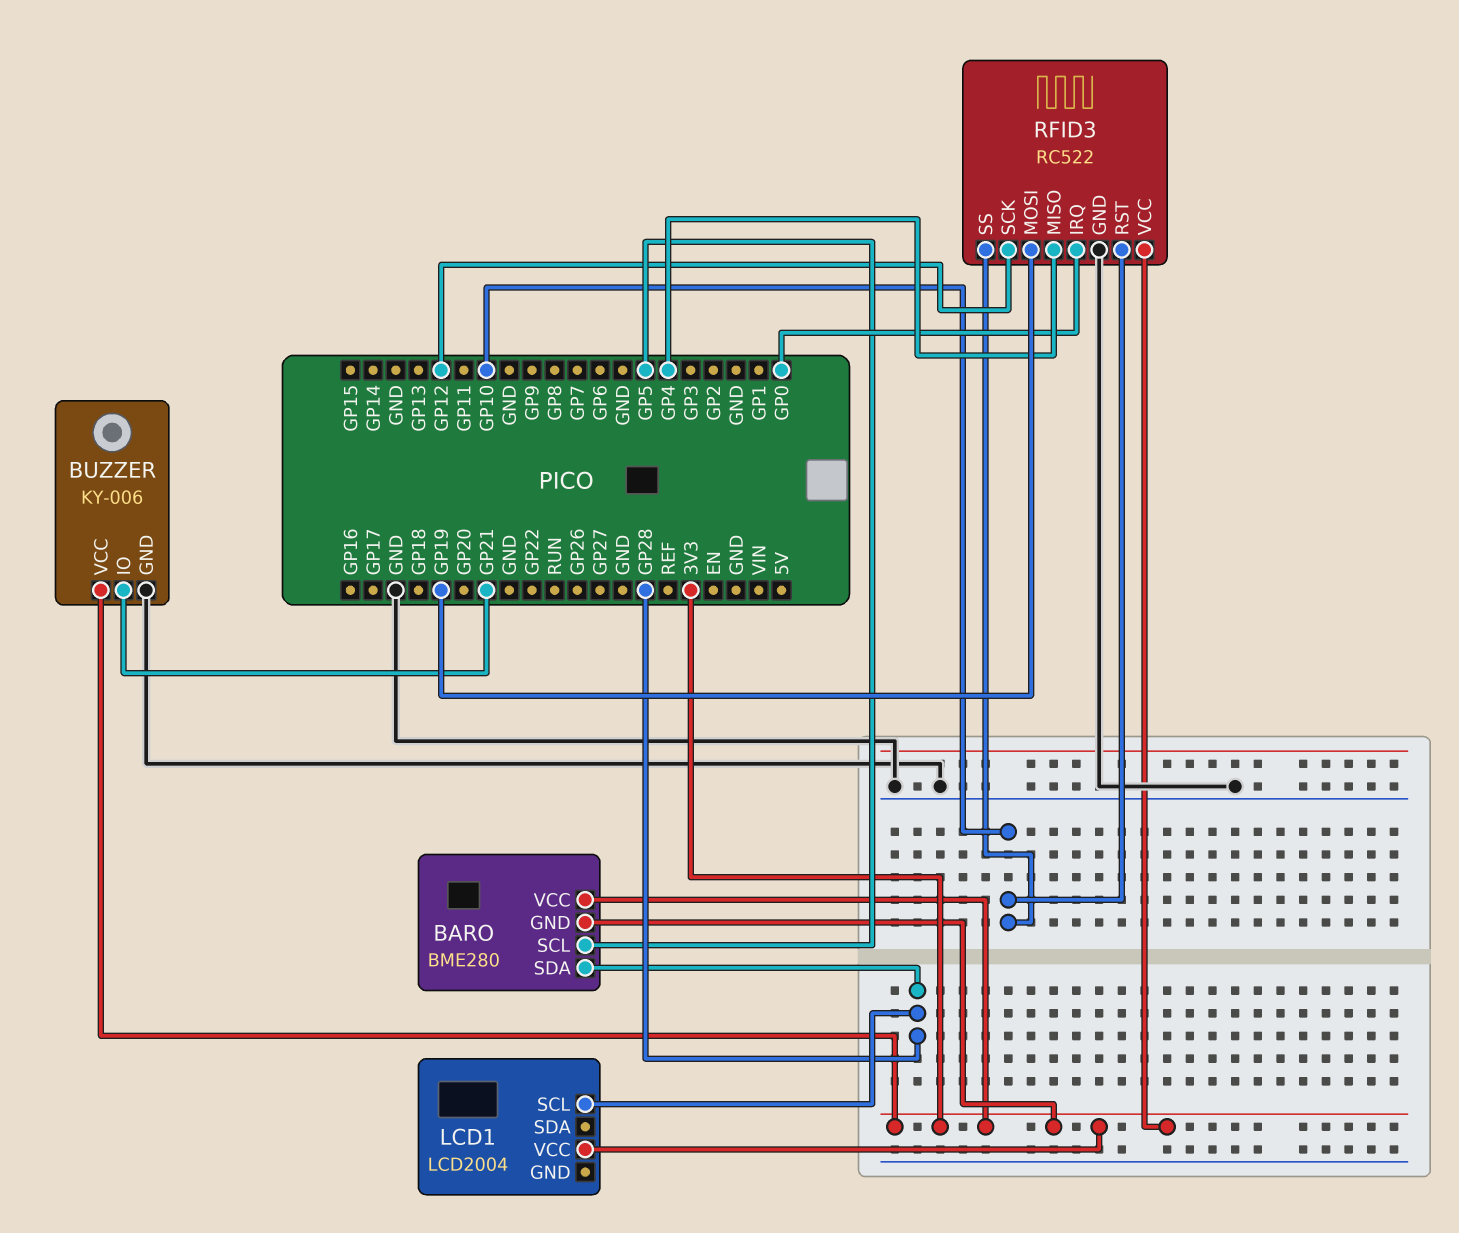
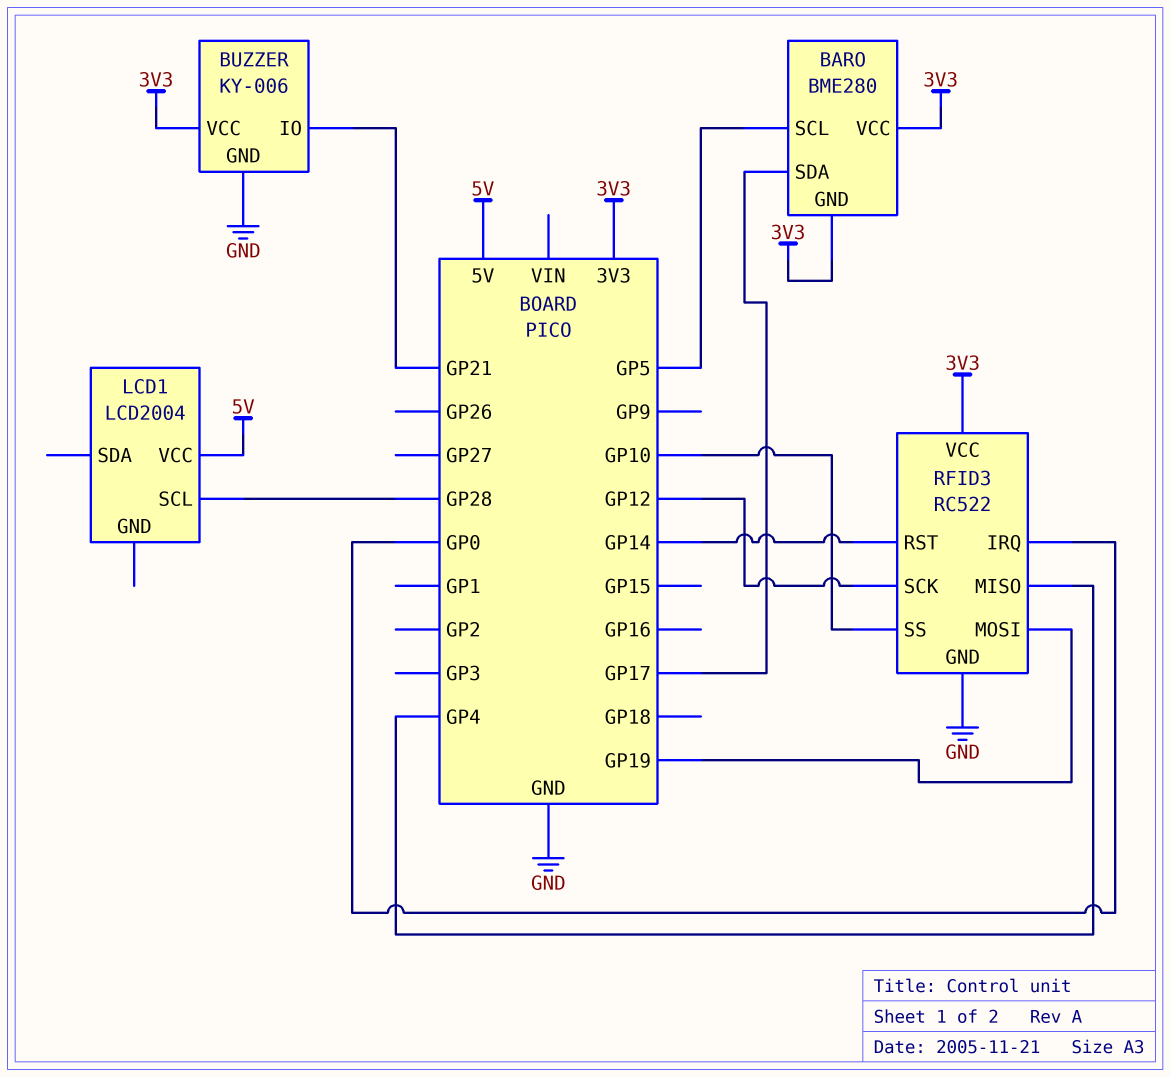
BARO pin SDA: GP28 -> GP17
LCD1 pin VCC: 3V3 -> 5V
RFID3 pin RST: GP10 -> GP14

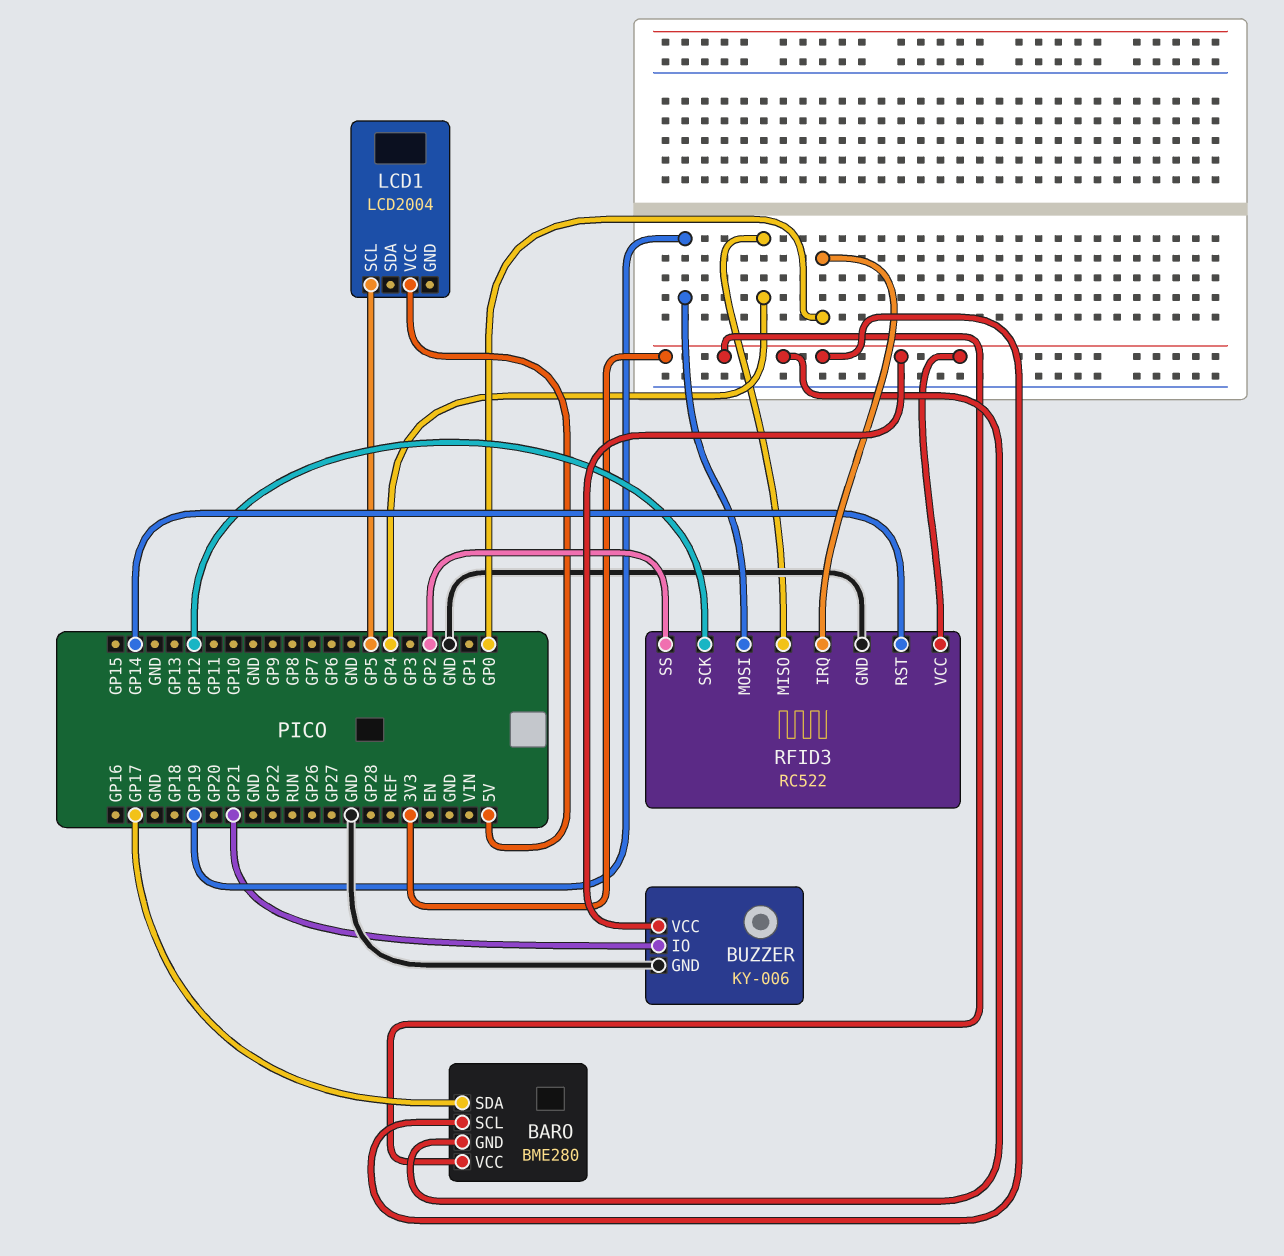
BARO pin SCL: GP5 -> 3V3
LCD1 pin SCL: GP28 -> GP5
RFID3 pin SS: GP10 -> GP2

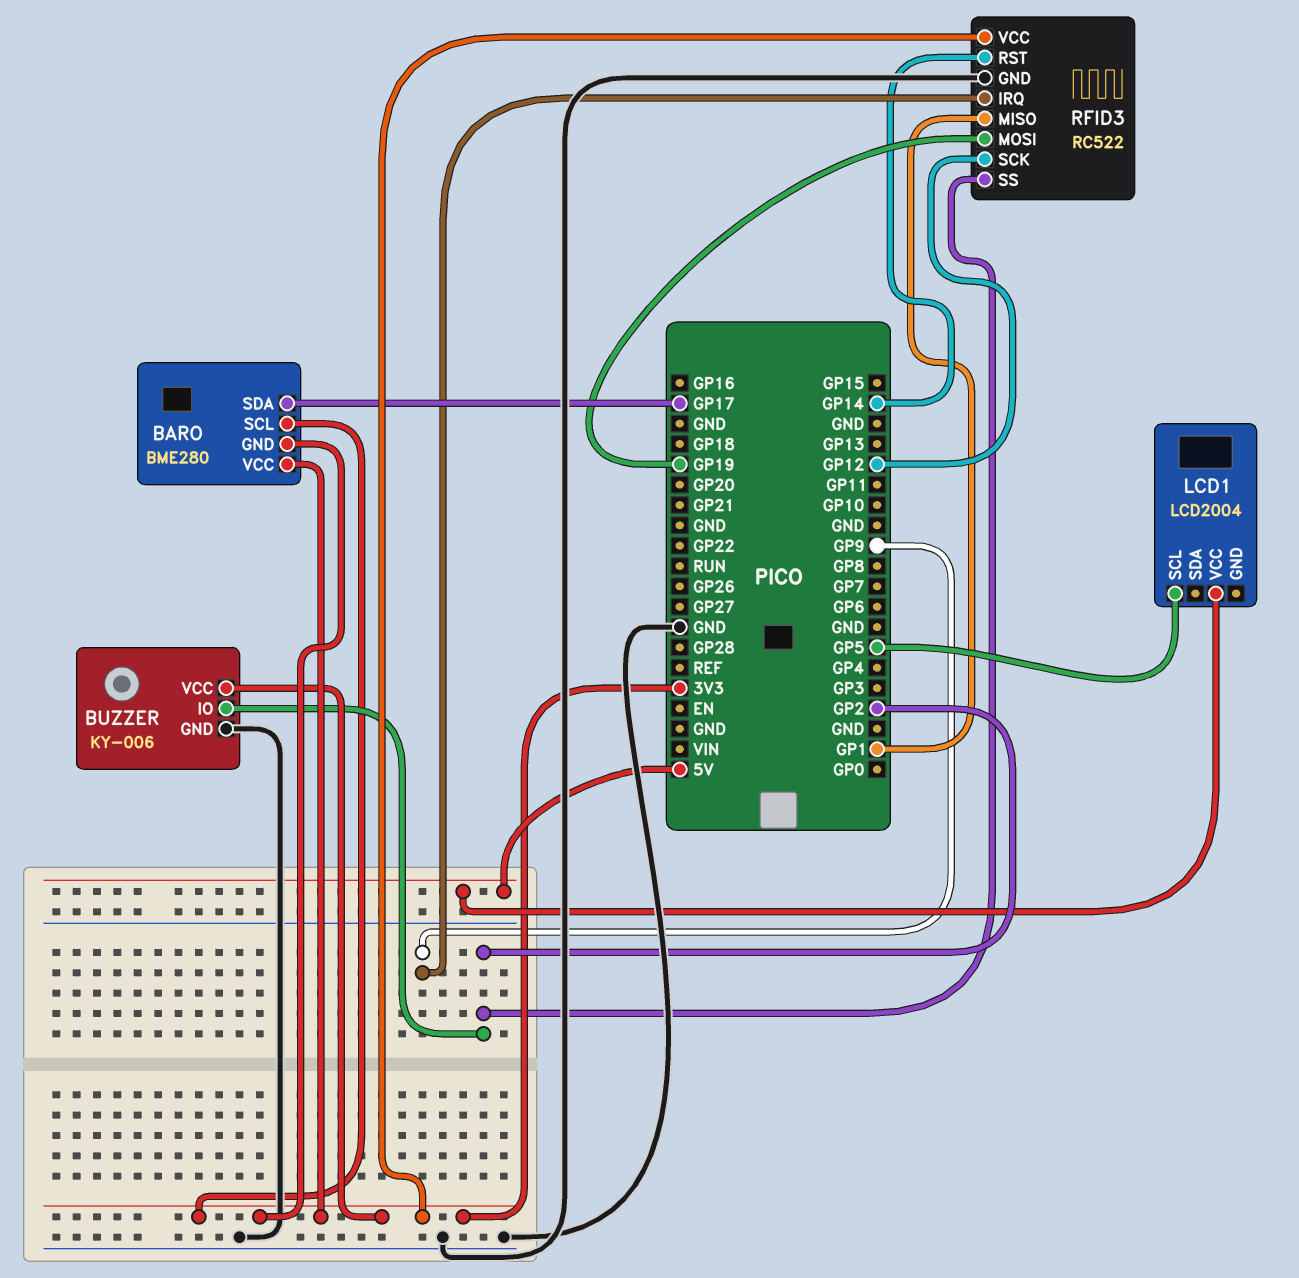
BUZZER pin IO: GP21 -> GP2
RFID3 pin IRQ: GP0 -> GP9
RFID3 pin MISO: GP4 -> GP1

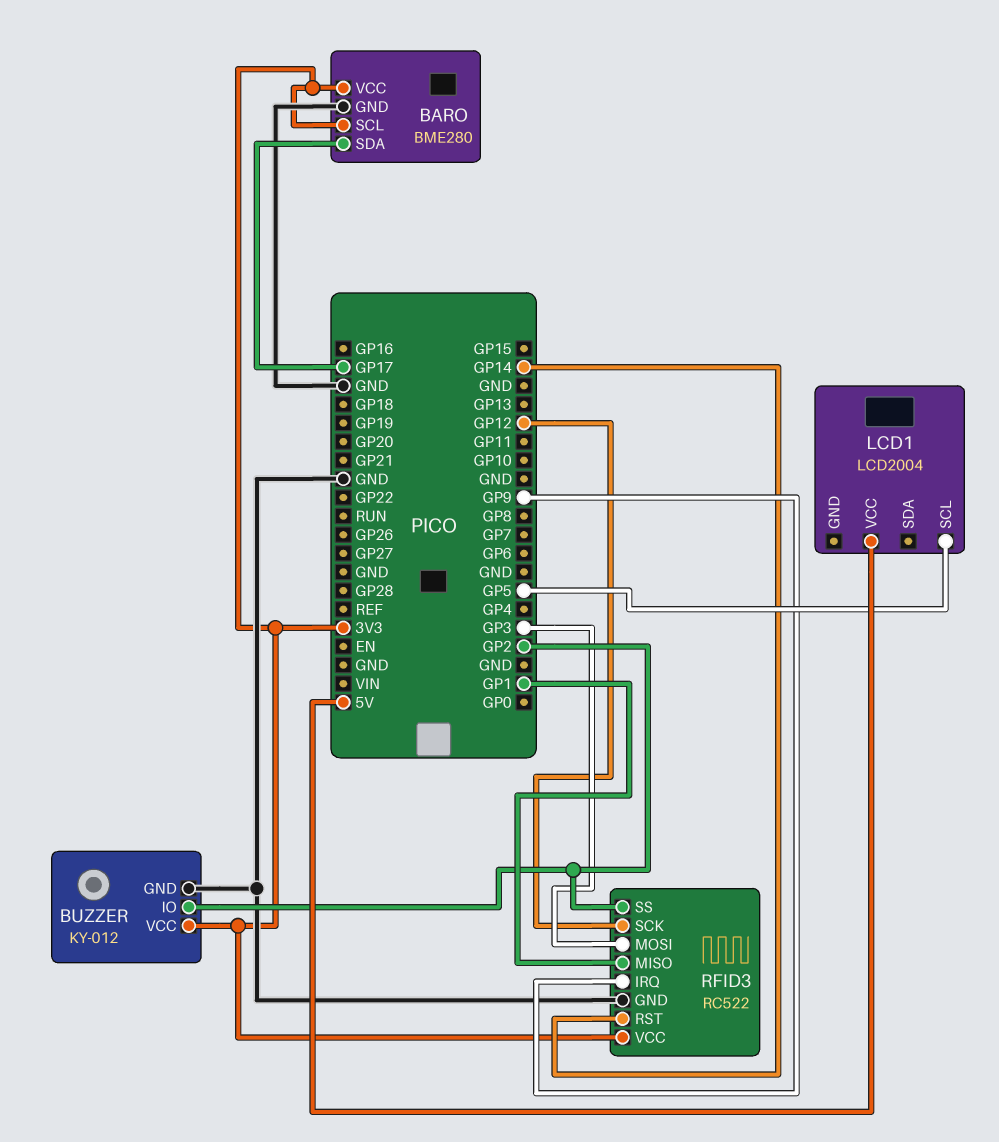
BARO pin GND: 3V3 -> GND
BUZZER: KY-006 -> KY-012
RFID3 pin MOSI: GP19 -> GP3

